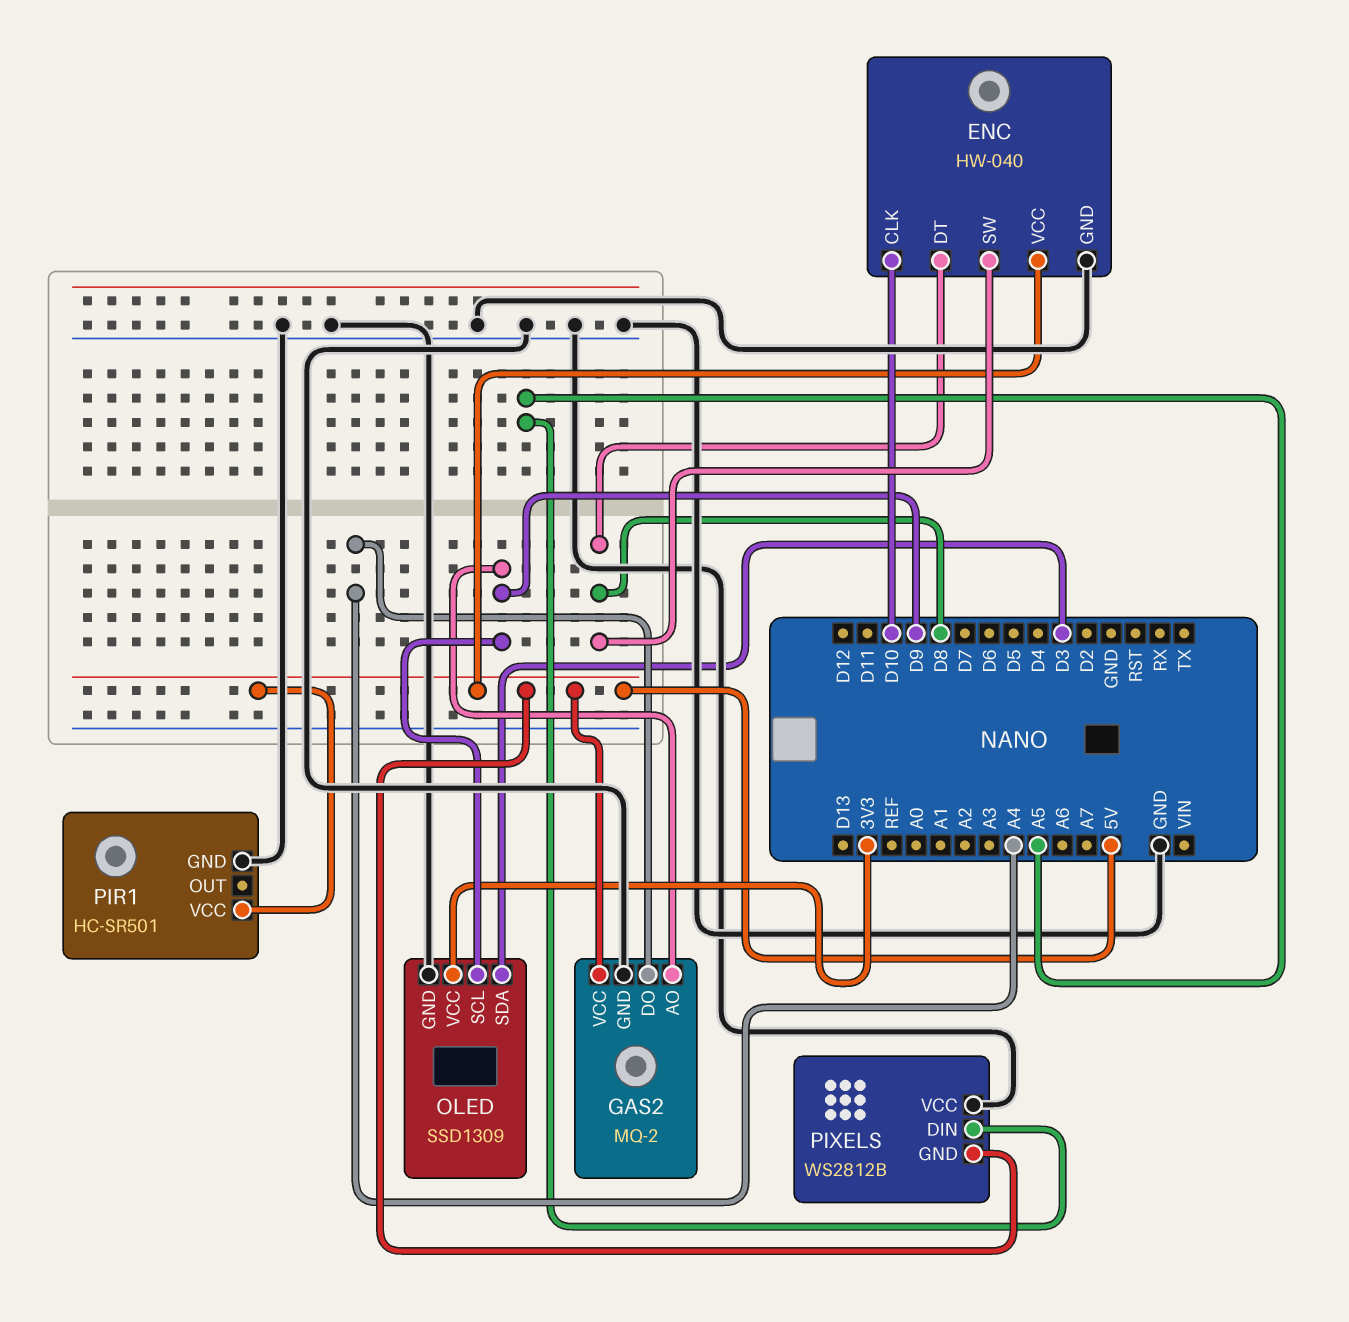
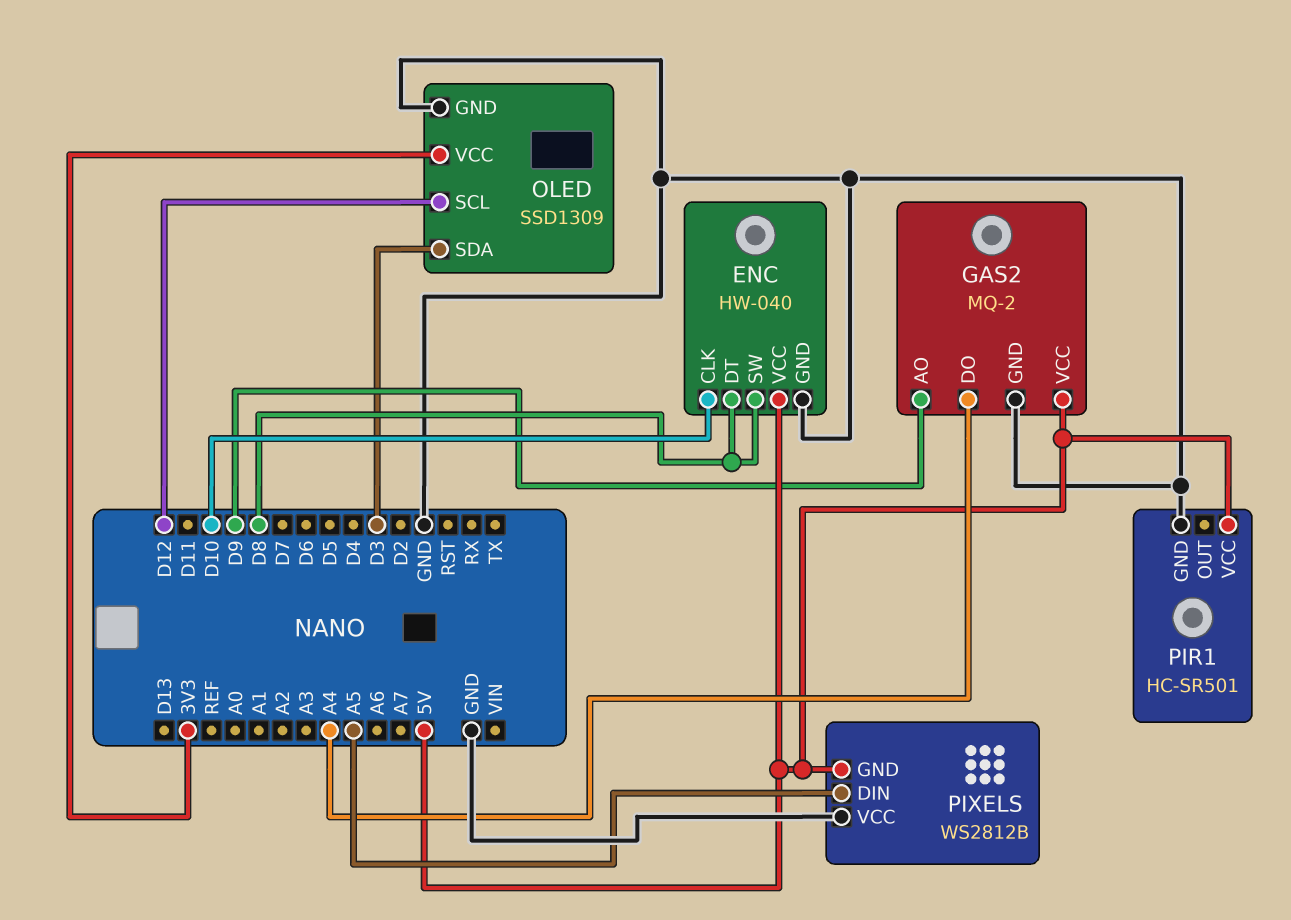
OLED pin SCL: D9 -> D12

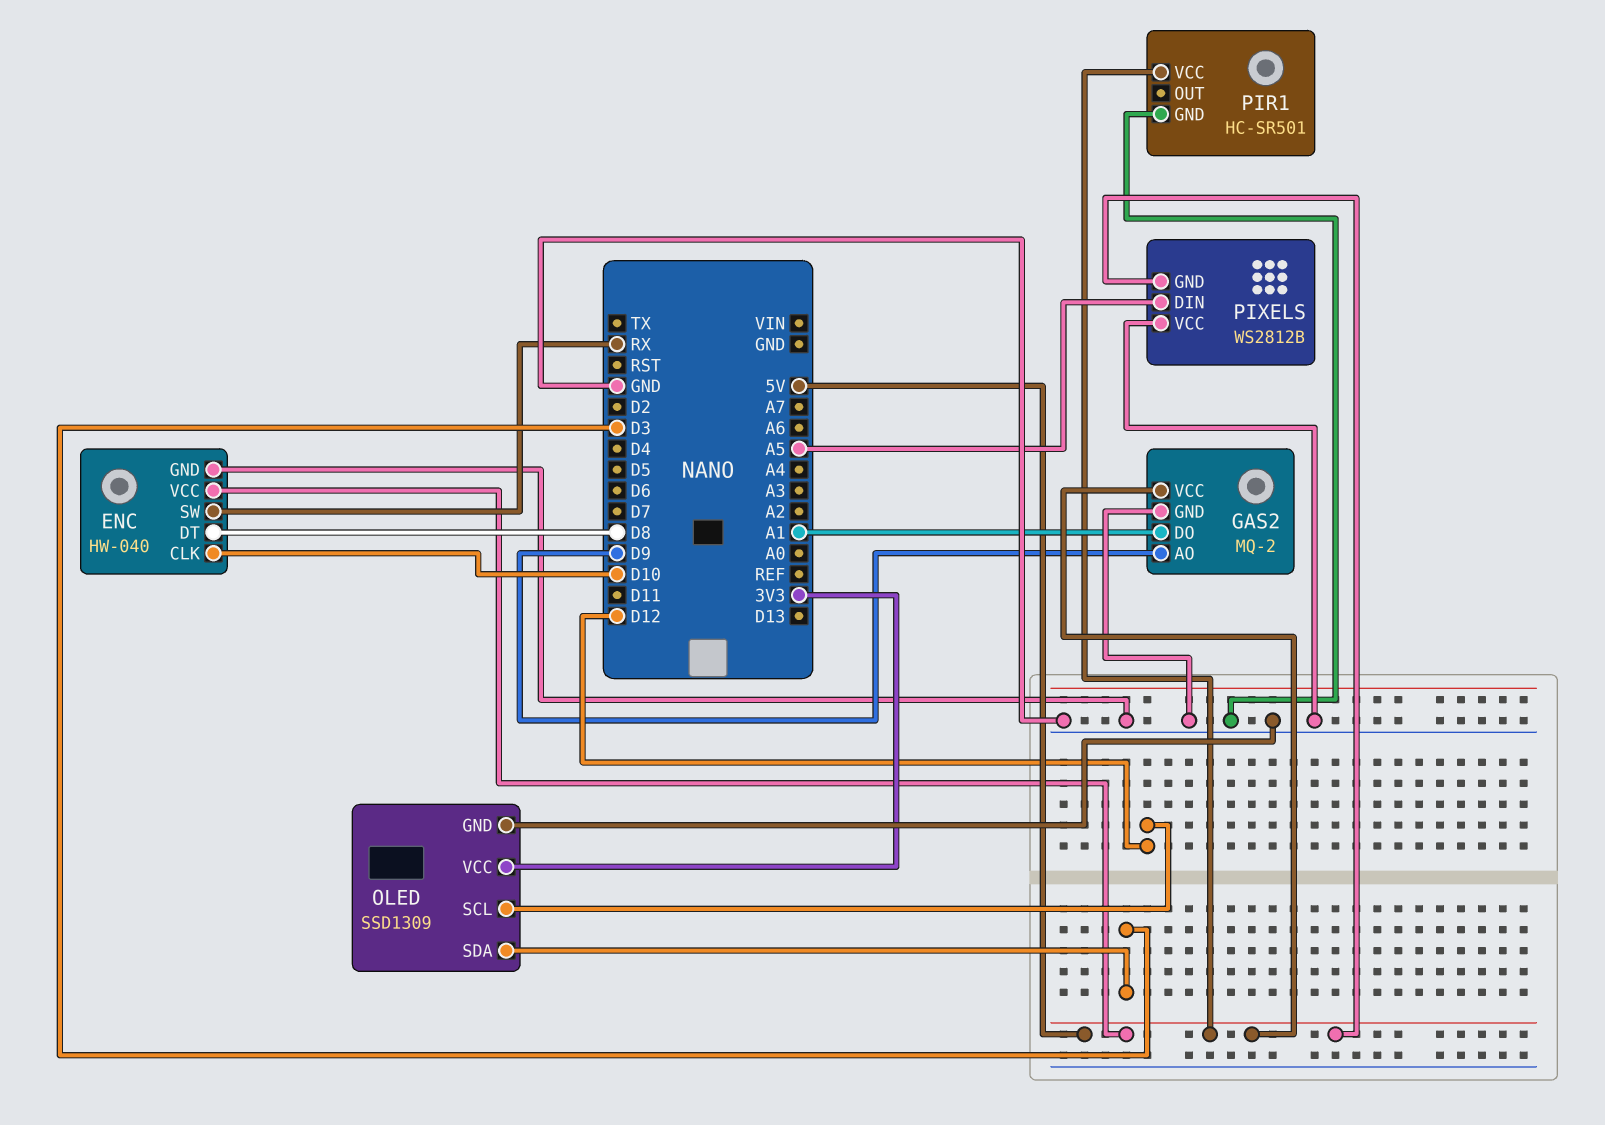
ENC pin SW: D8 -> RX
GAS2 pin DO: A4 -> A1

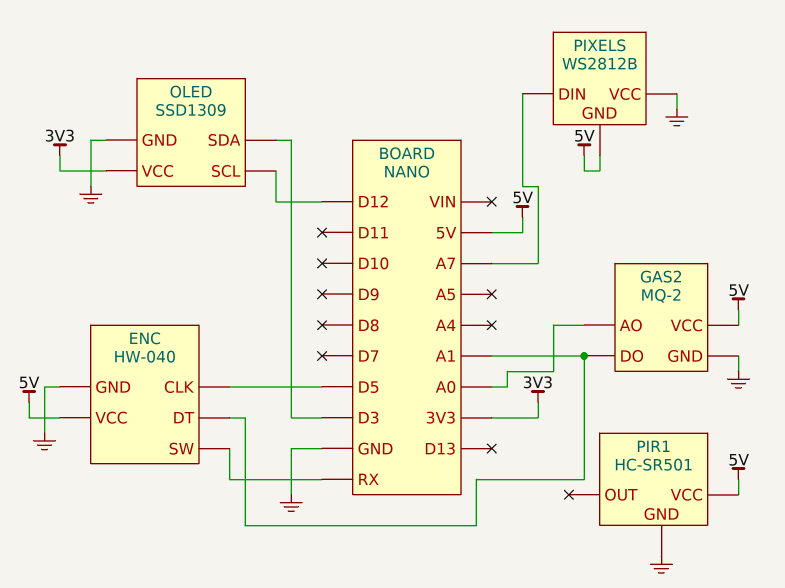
ENC pin CLK: D10 -> D5
ENC pin DT: D8 -> A1
GAS2 pin AO: D9 -> A0
PIXELS pin DIN: A5 -> A7

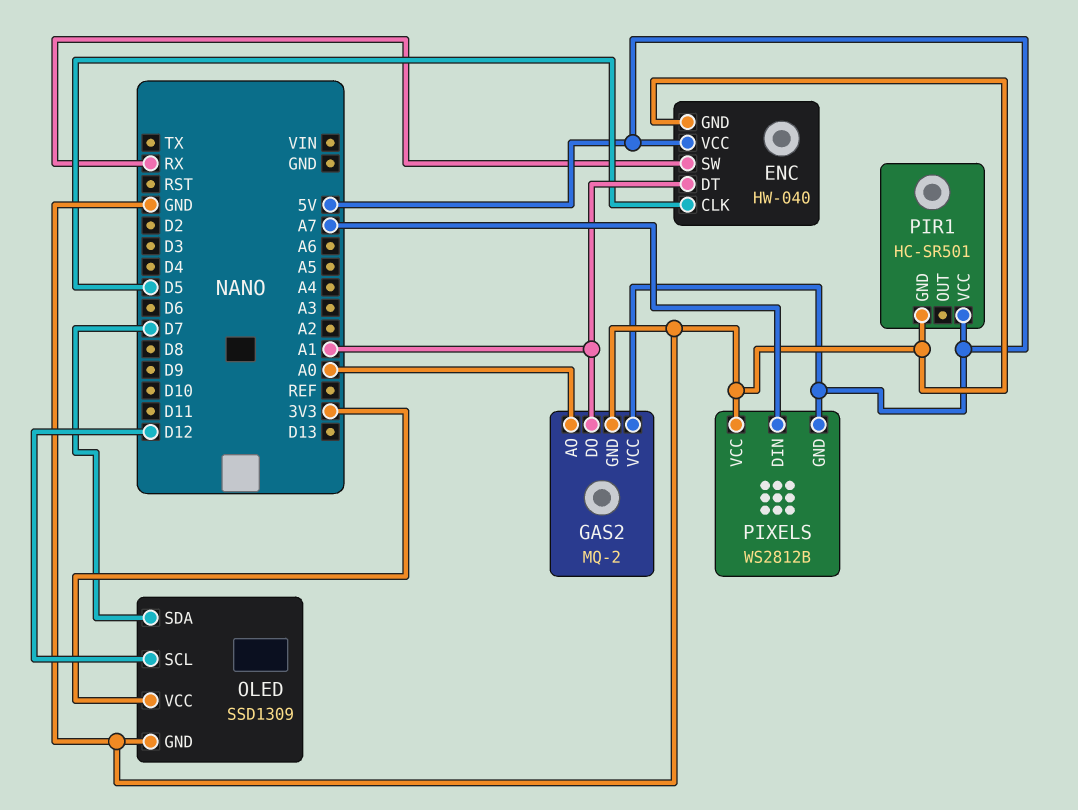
OLED pin SDA: D3 -> D7

